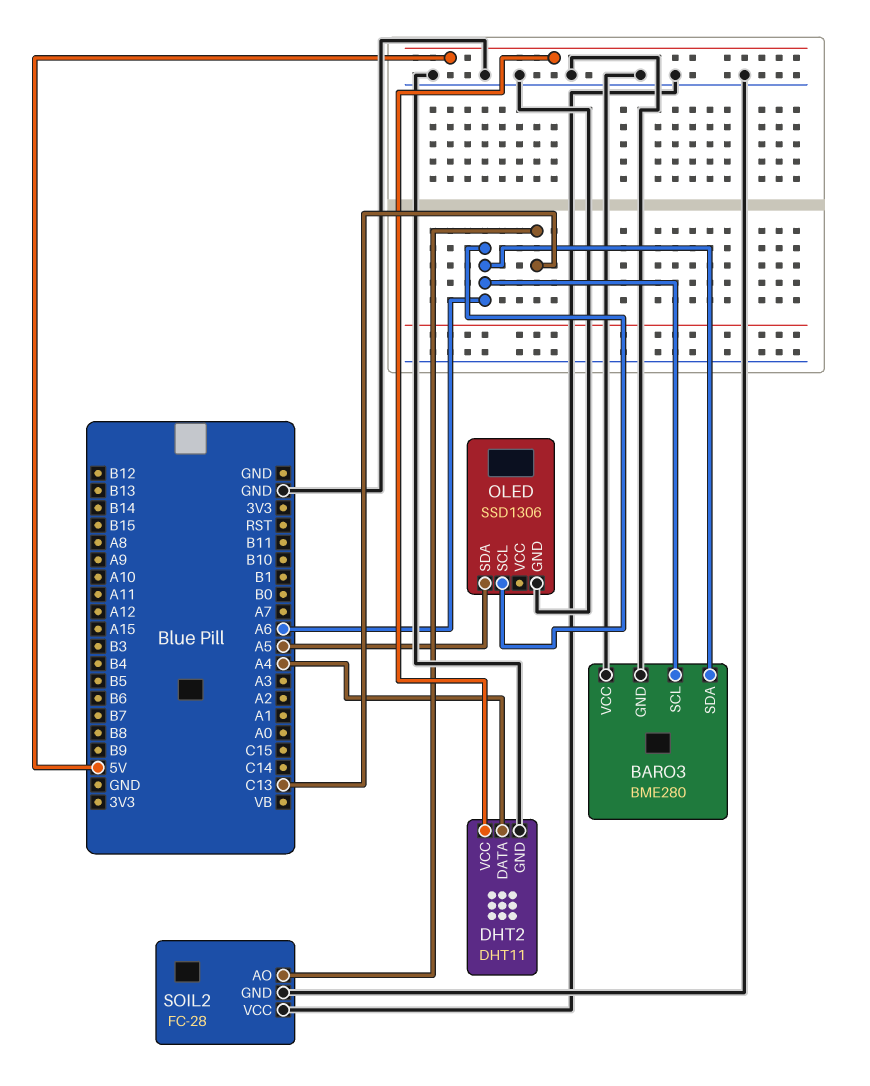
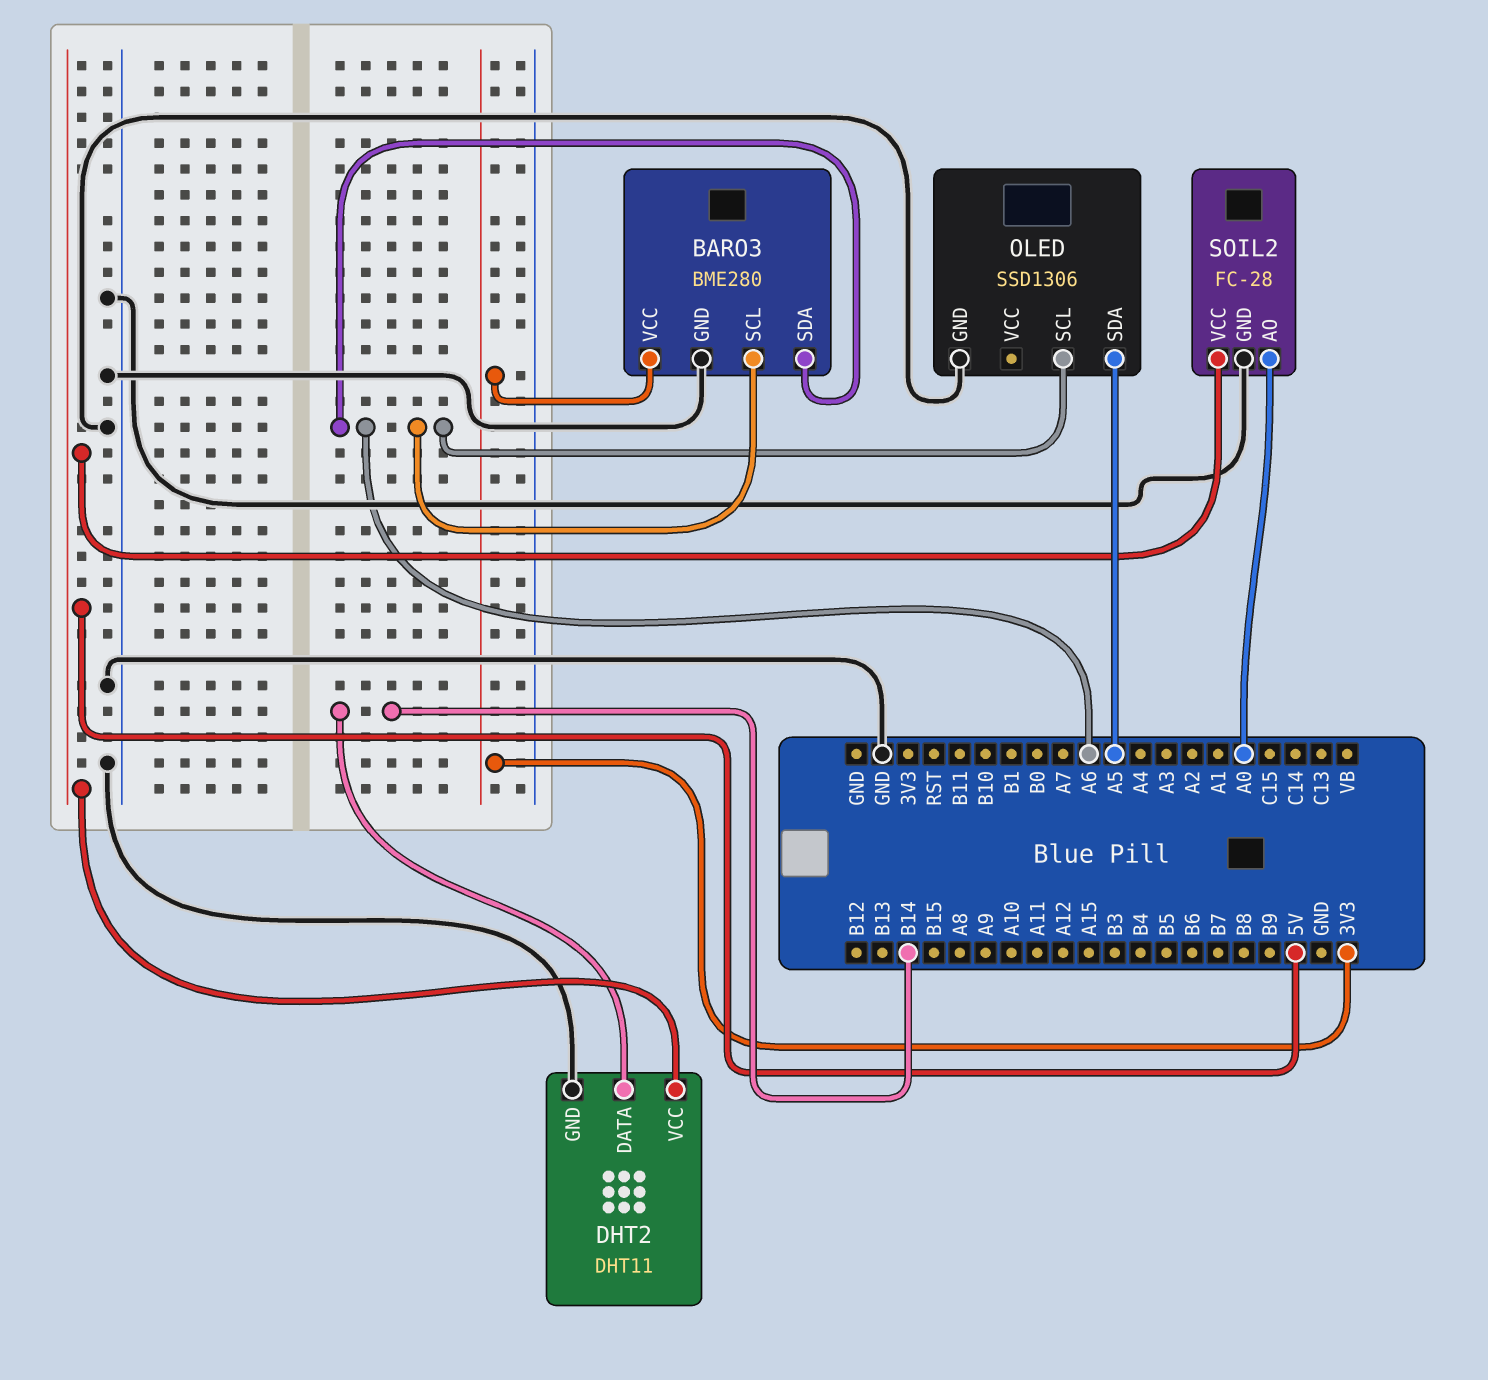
BARO3 pin VCC: GND -> 3V3
DHT2 pin DATA: A4 -> B14
SOIL2 pin AO: C13 -> A0
SOIL2 pin VCC: GND -> 5V

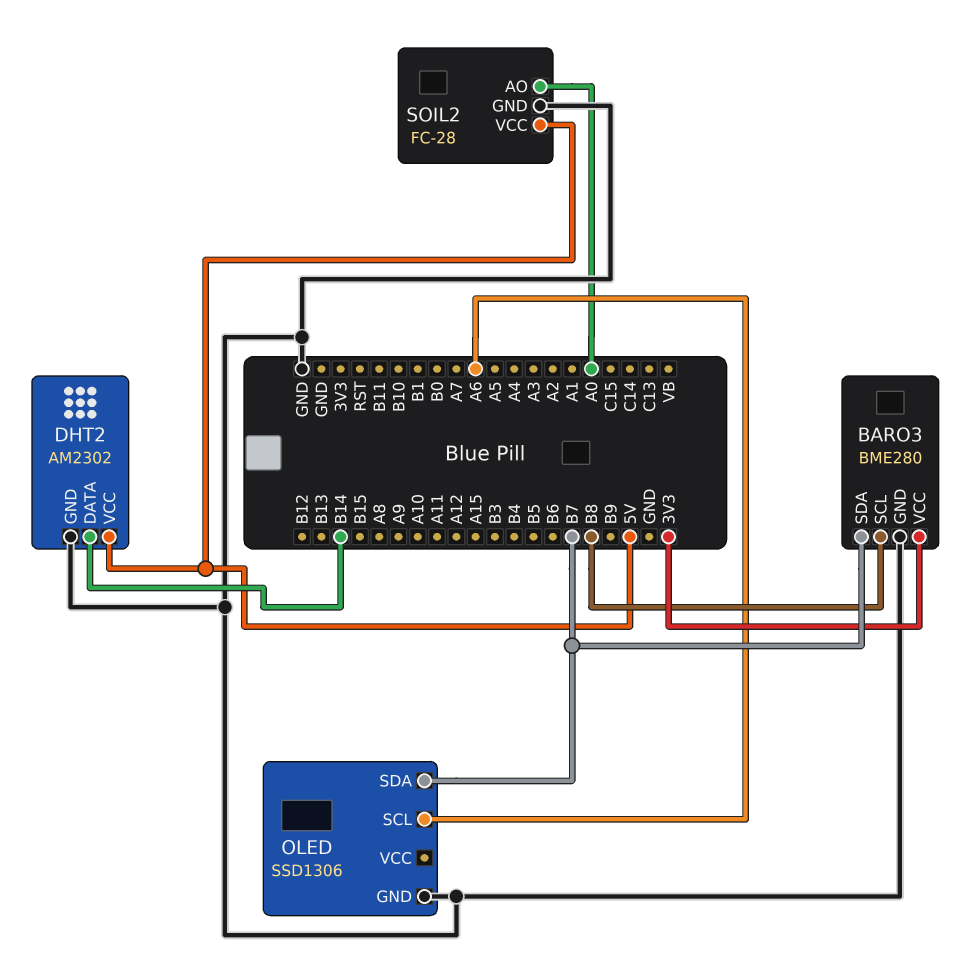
BARO3 pin SCL: A6 -> B8
BARO3 pin SDA: A6 -> B7
DHT2: DHT11 -> AM2302
OLED pin SDA: A5 -> B7

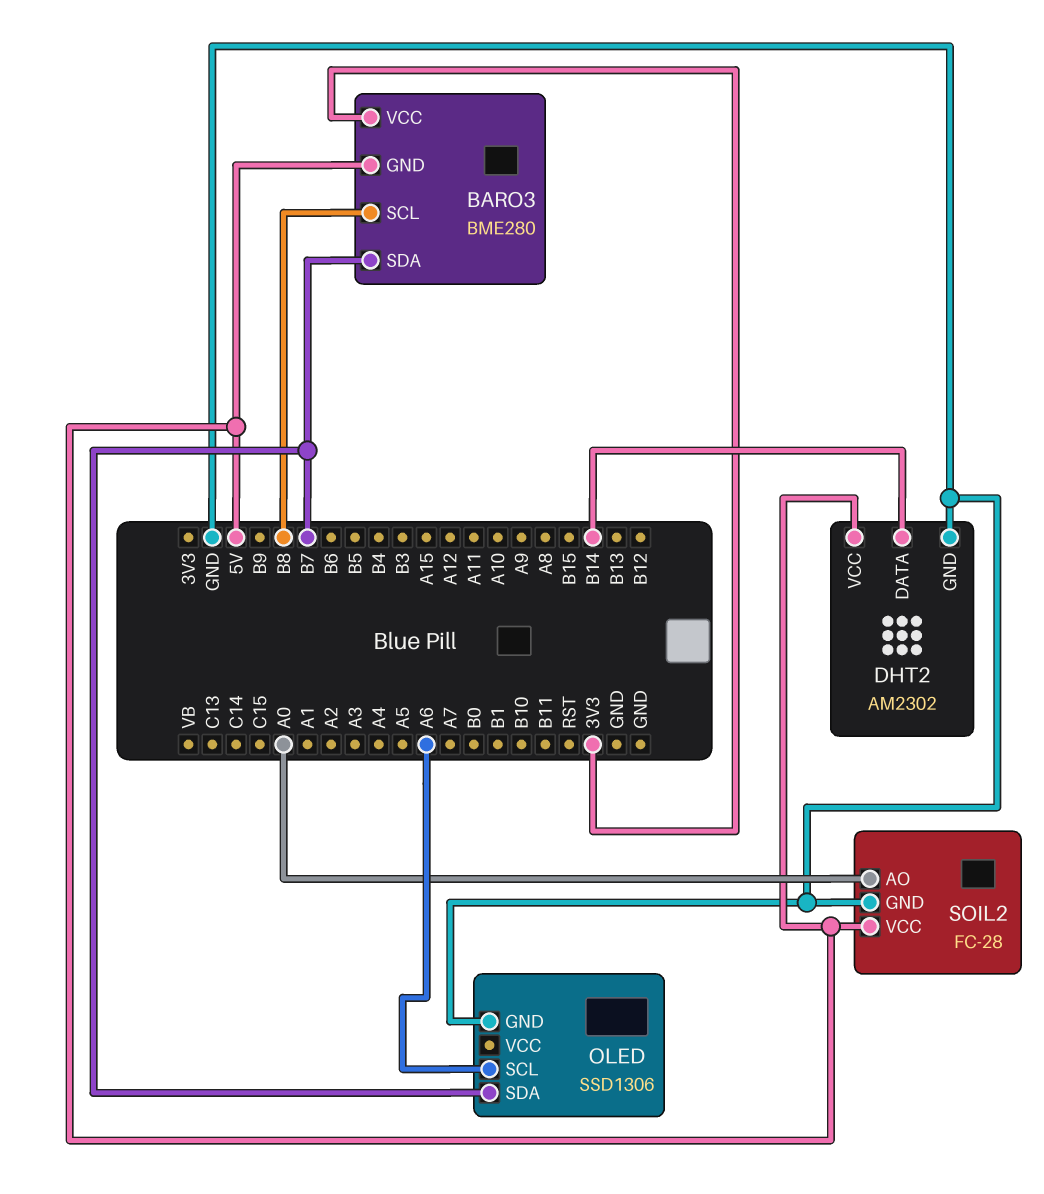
BARO3 pin GND: GND -> 5V

